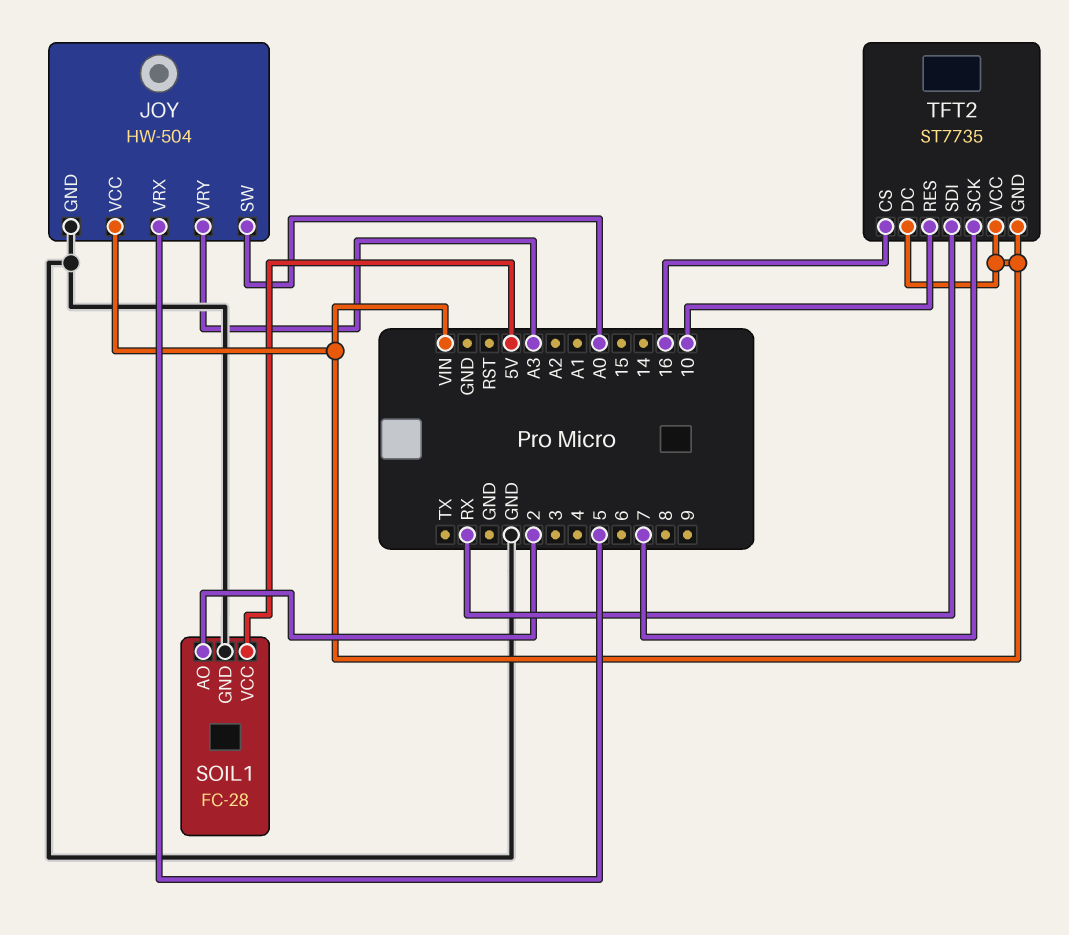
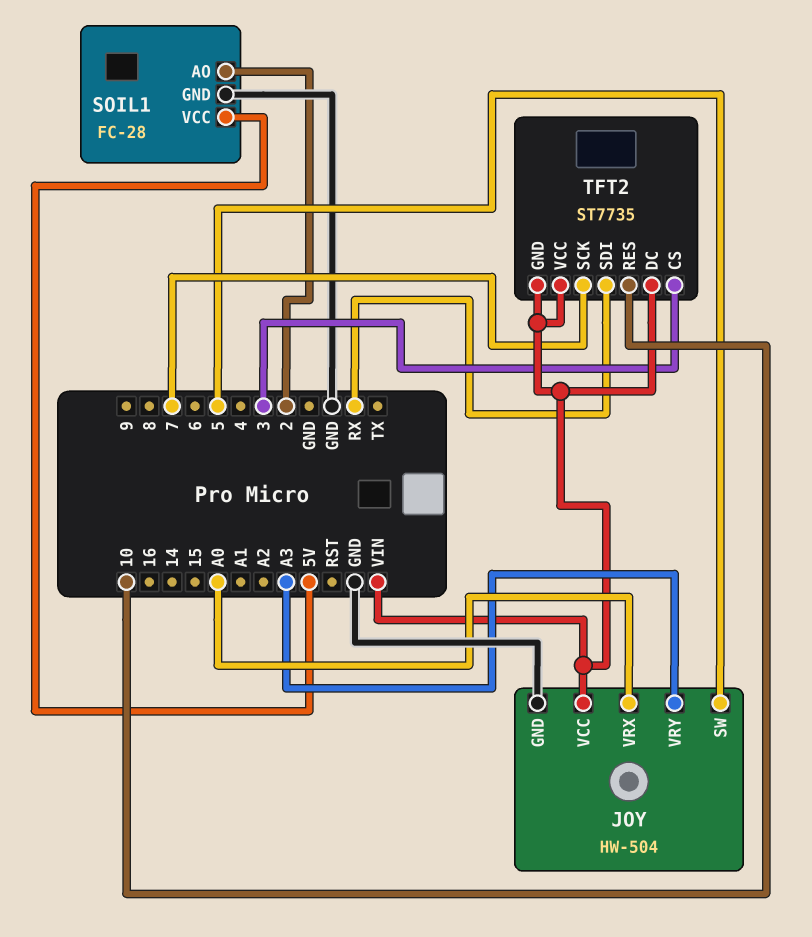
JOY pin SW: A0 -> 5
JOY pin VRX: 5 -> A0
TFT2 pin CS: 16 -> 3

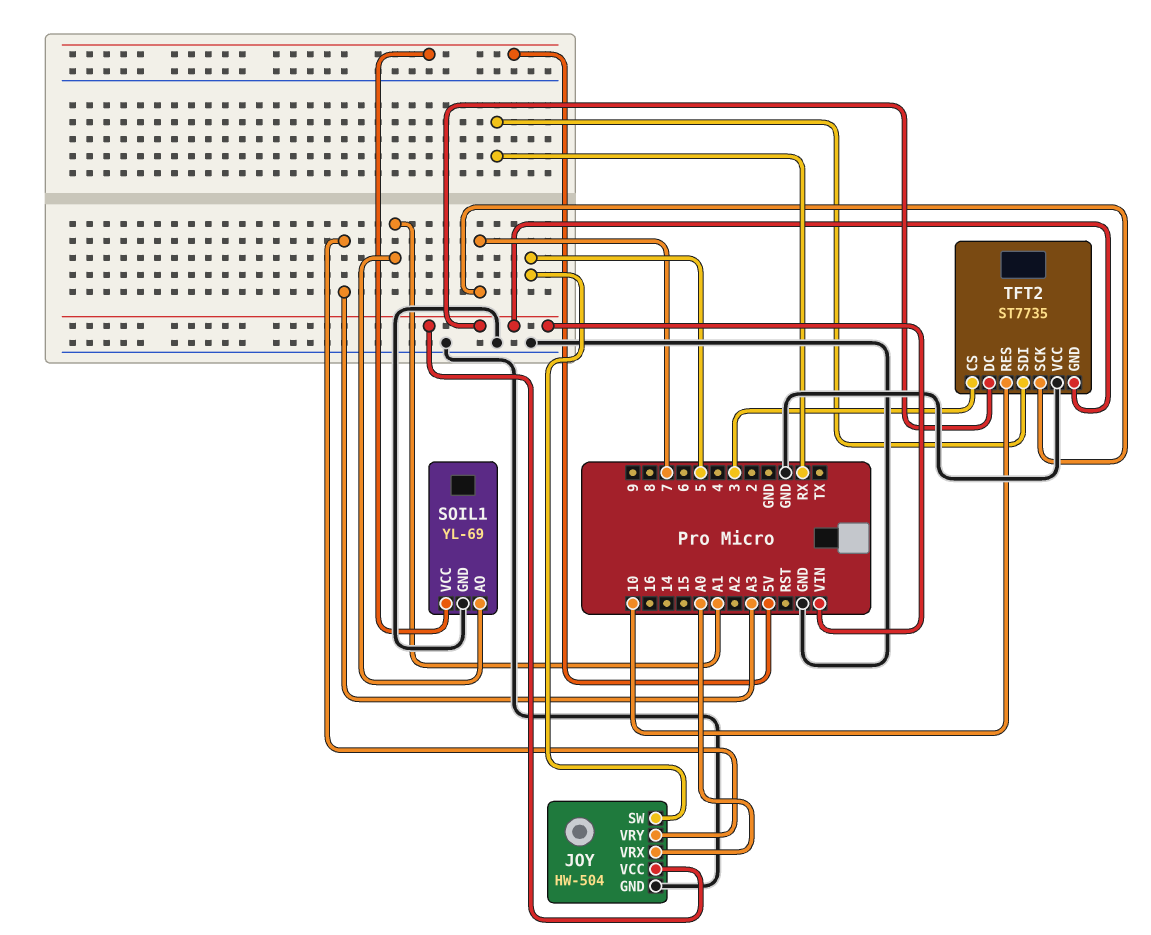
SOIL1: FC-28 -> YL-69
SOIL1 pin AO: 2 -> A1
TFT2 pin VCC: VIN -> GND

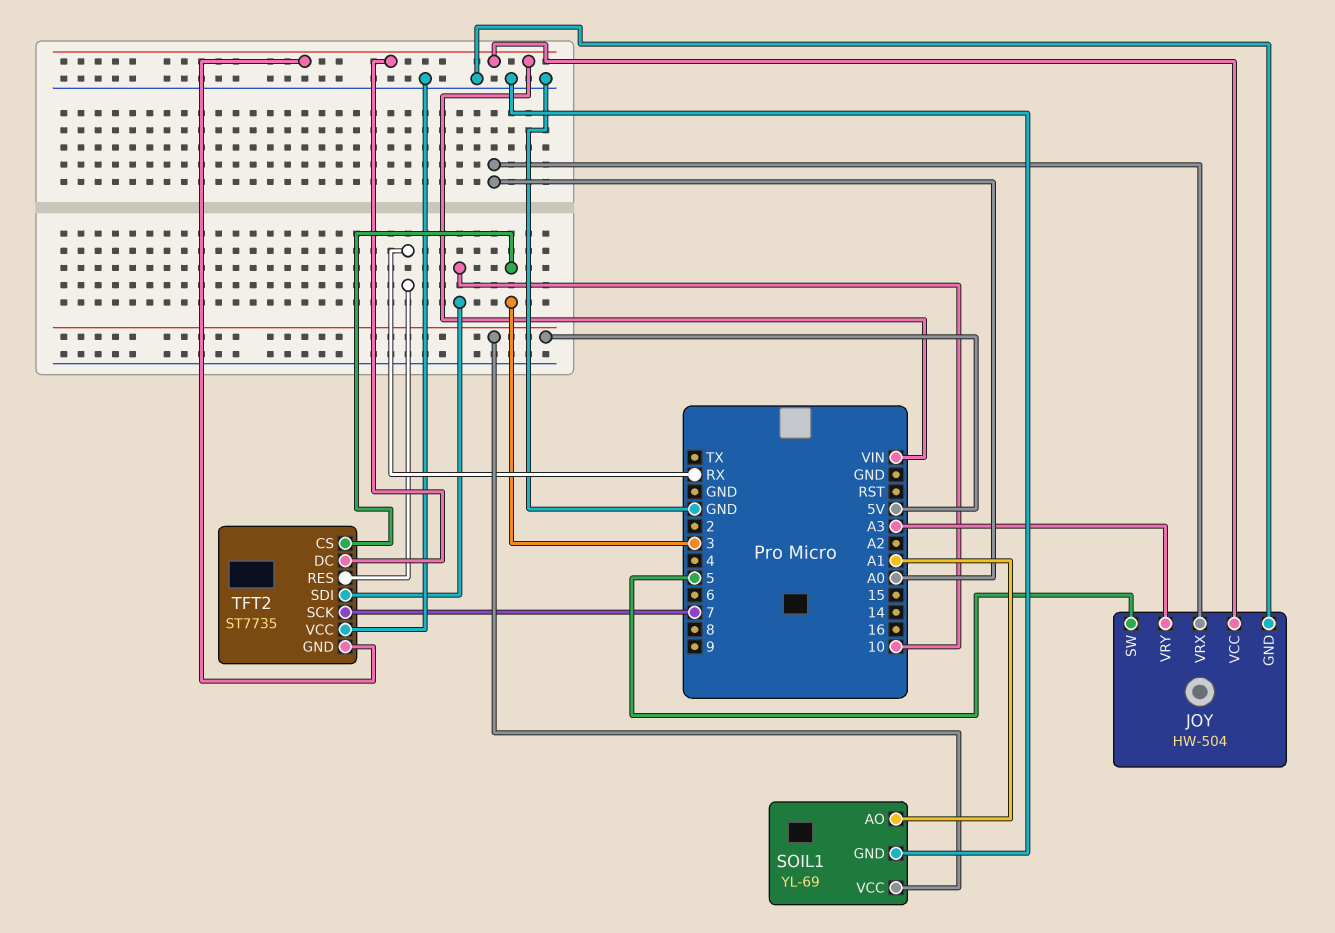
TFT2 pin RES: 10 -> RX
TFT2 pin SDI: RX -> 10

